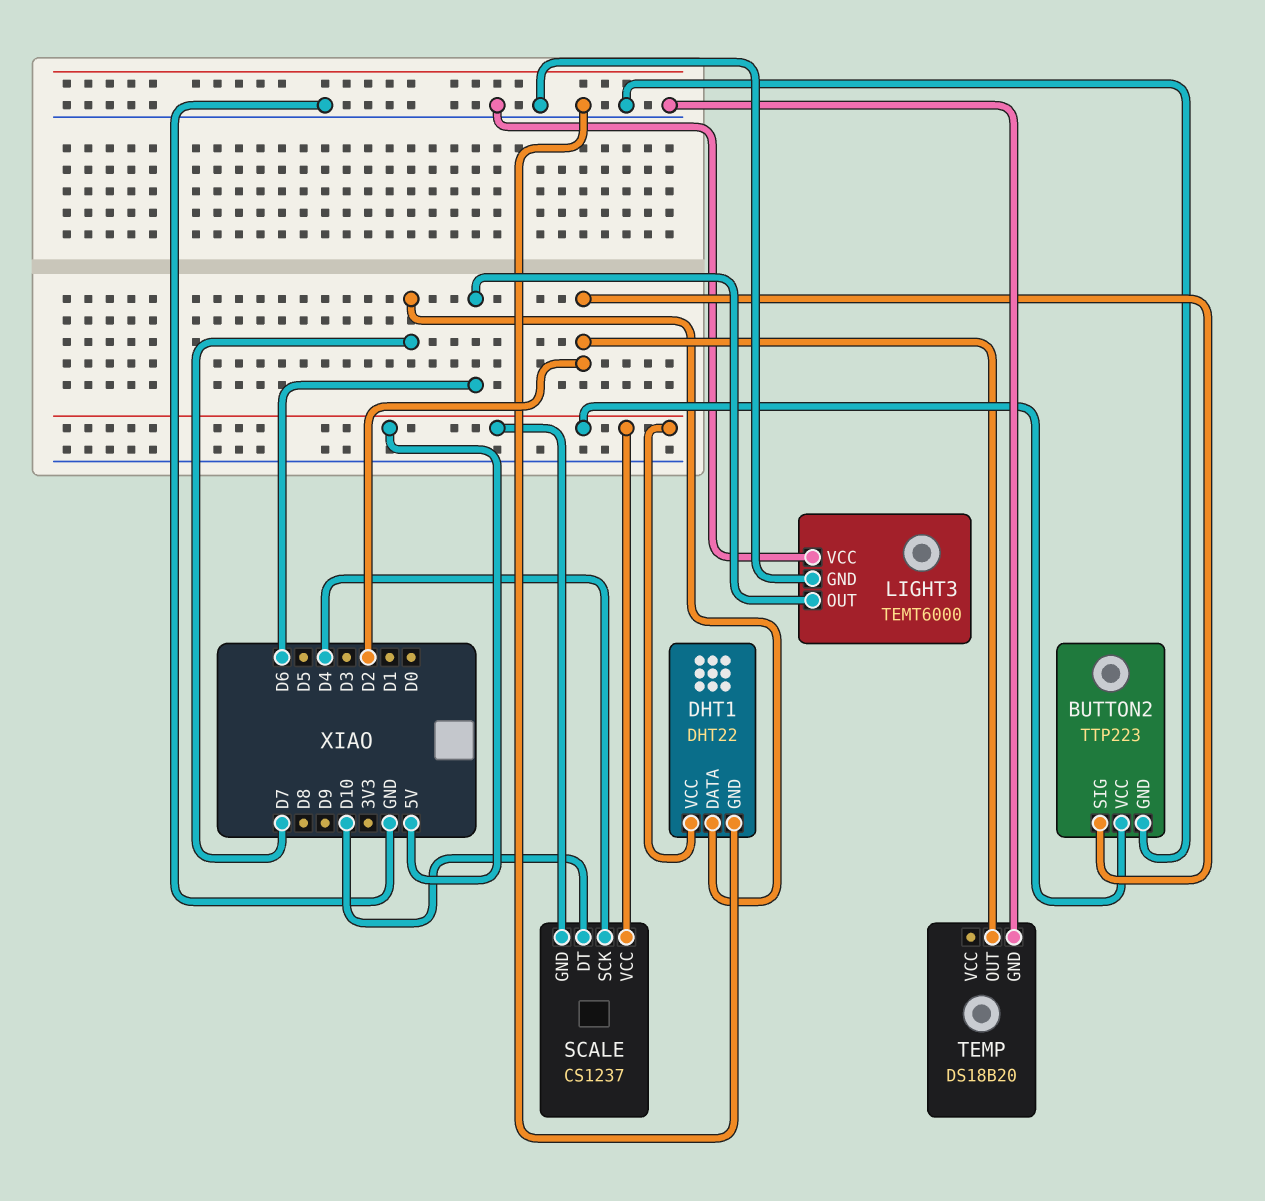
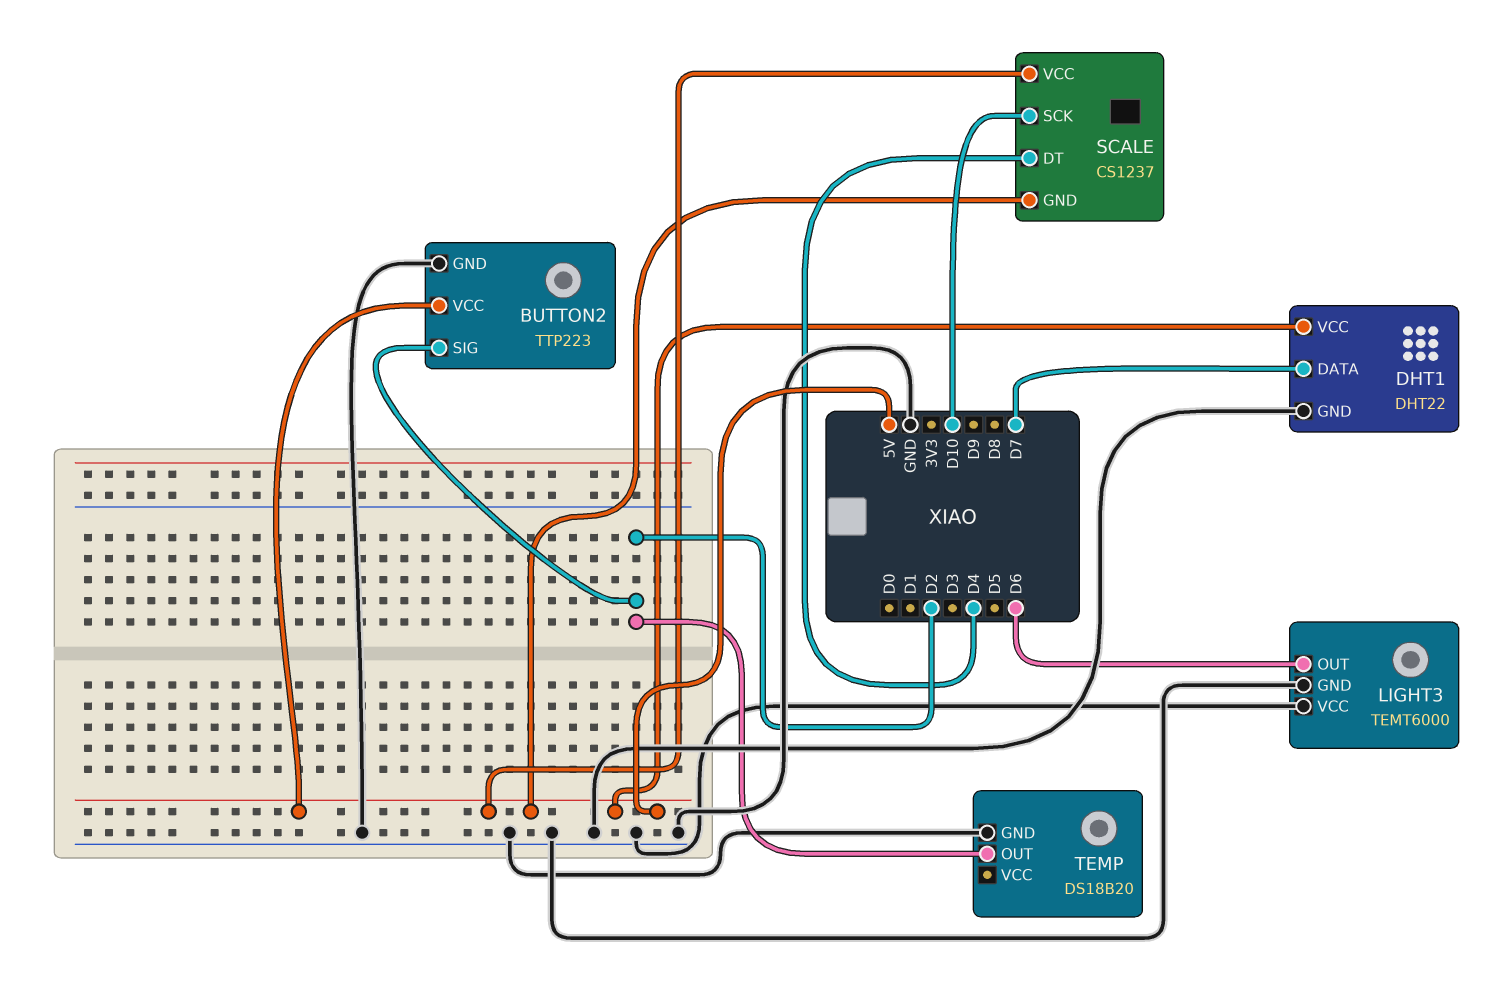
SCALE pin DT: D10 -> D4
SCALE pin SCK: D4 -> D10

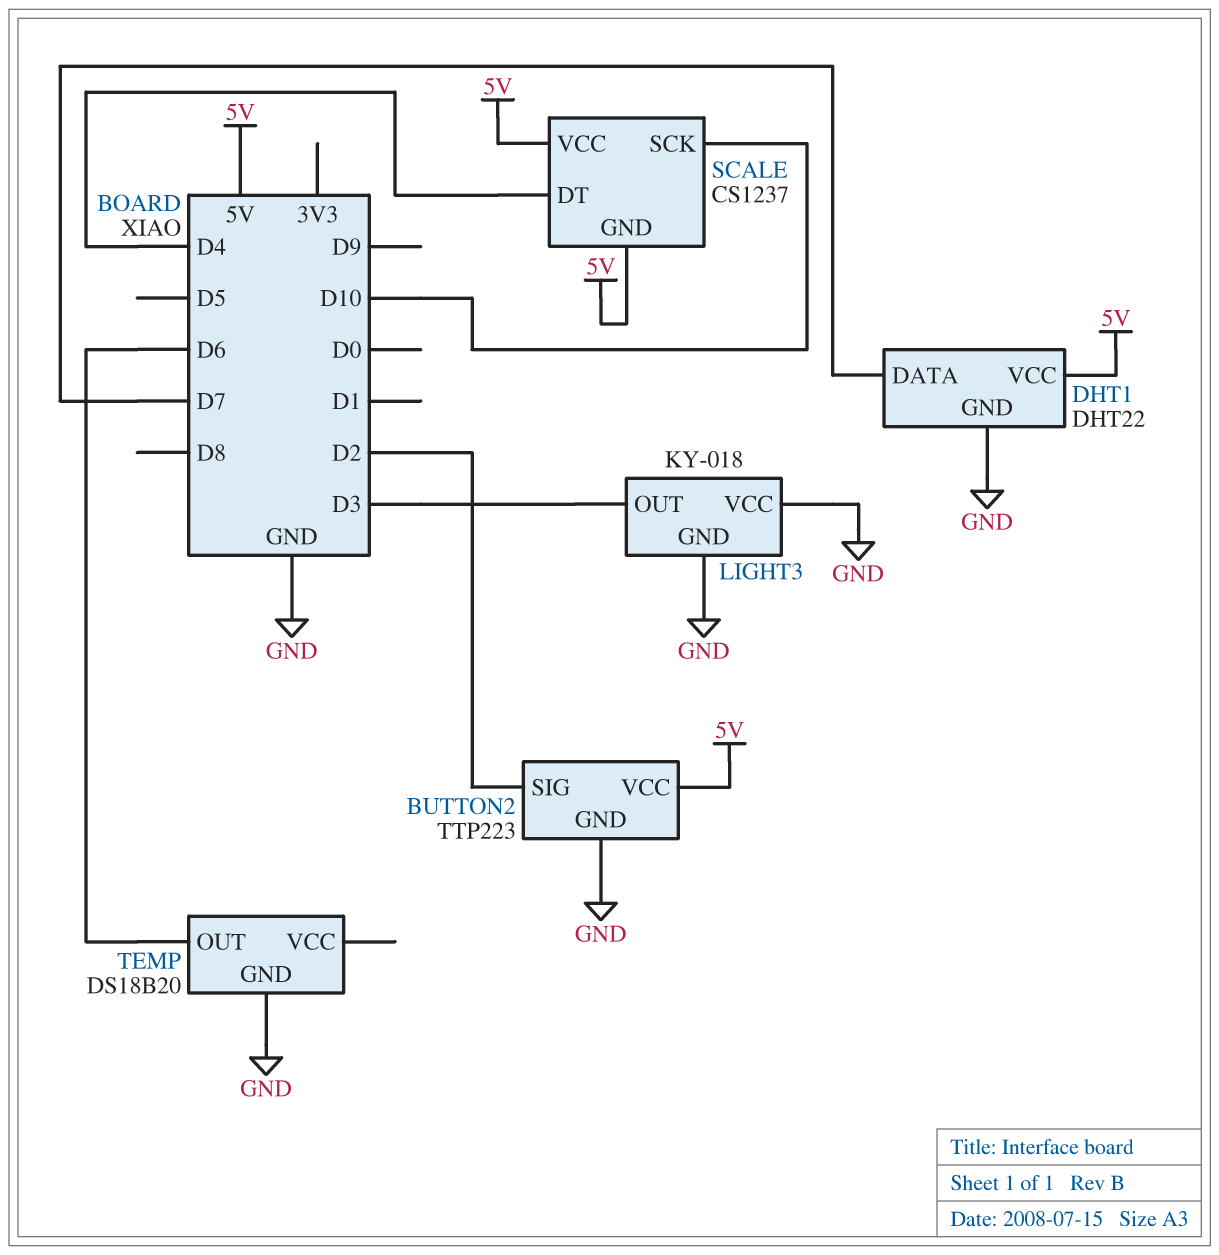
LIGHT3: TEMT6000 -> KY-018
LIGHT3 pin OUT: D6 -> D3
TEMP pin OUT: D2 -> D6

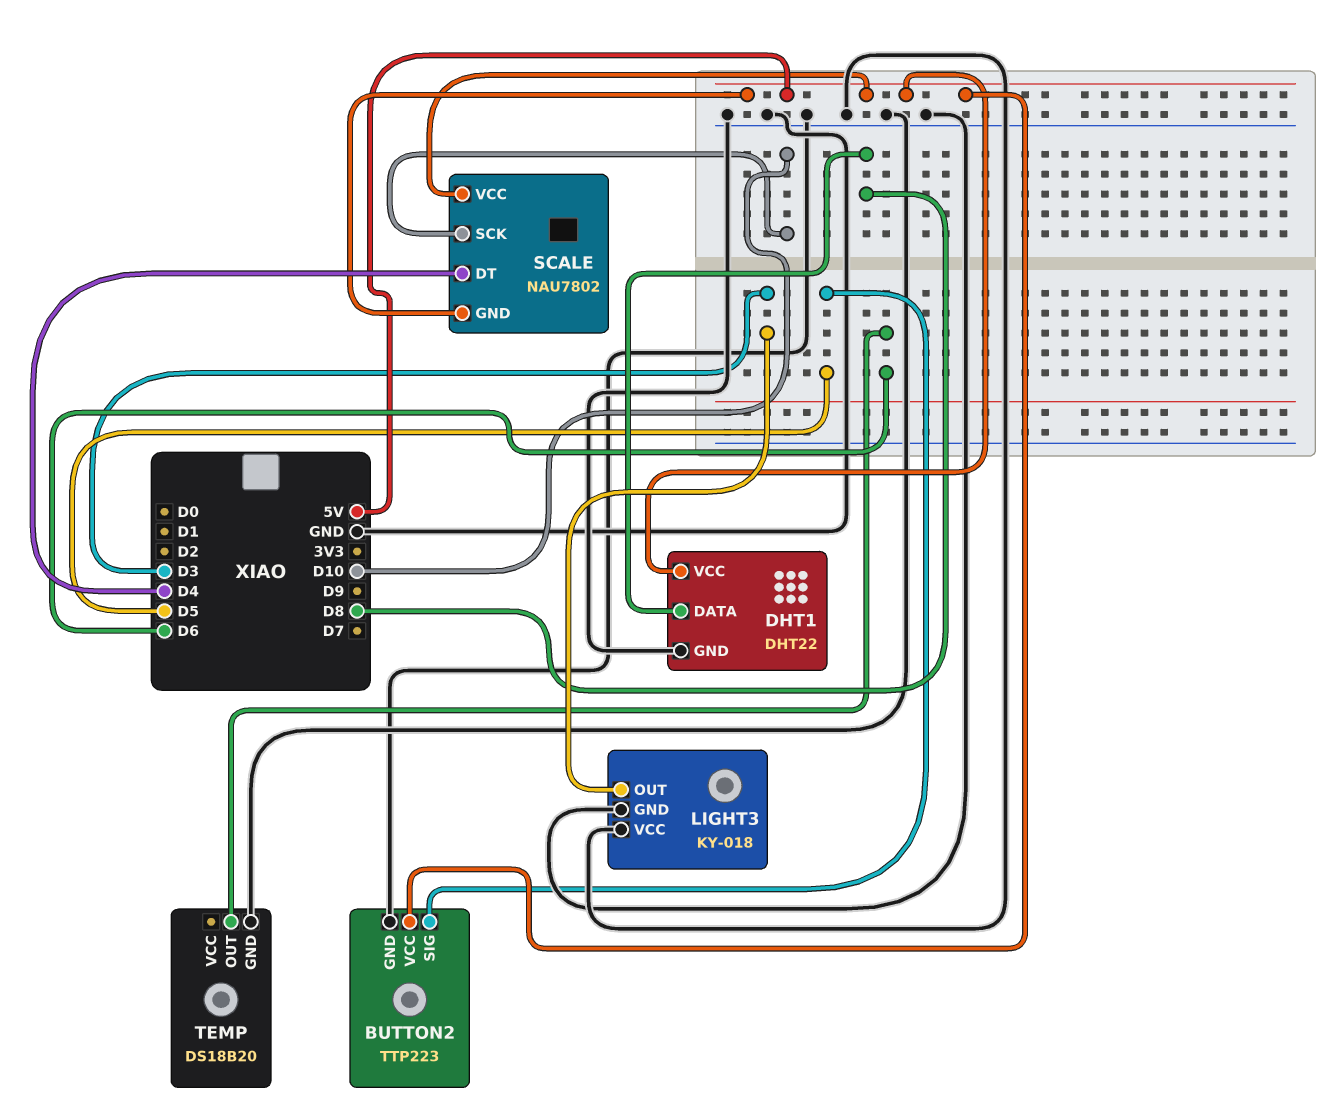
BUTTON2 pin SIG: D2 -> D5
DHT1 pin DATA: D7 -> D8
SCALE: CS1237 -> NAU7802

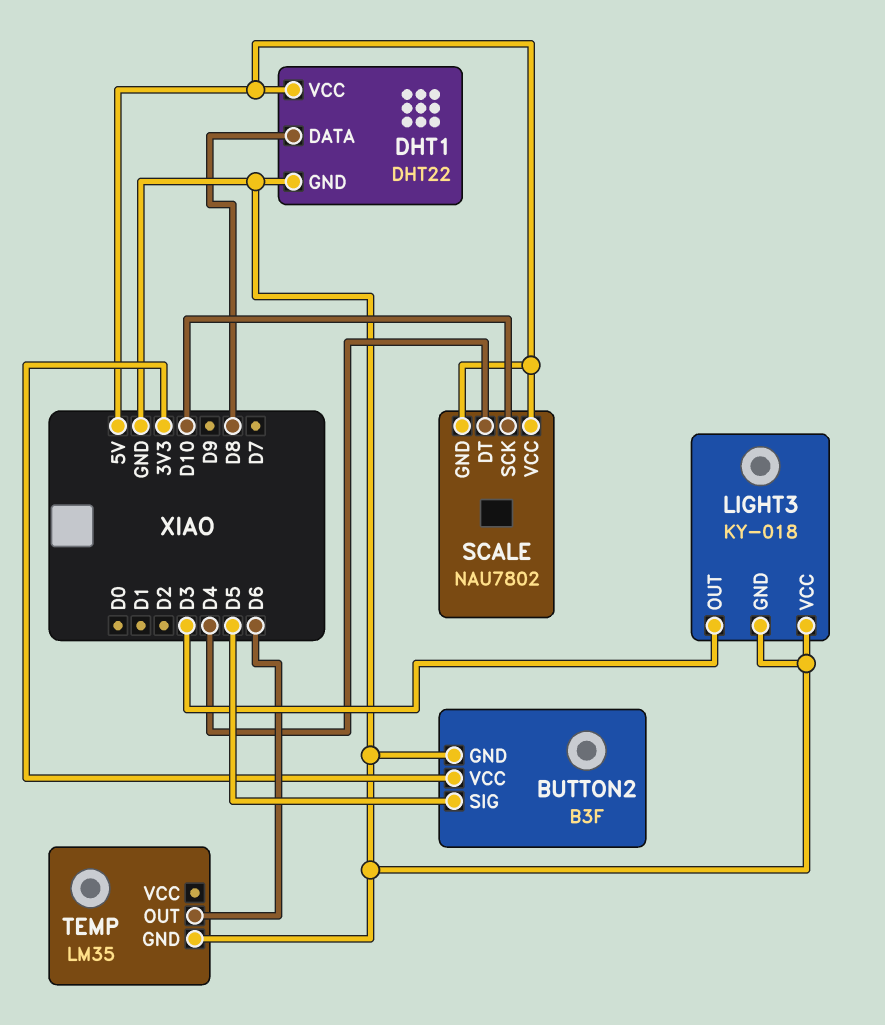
BUTTON2: TTP223 -> B3F
BUTTON2 pin VCC: 5V -> 3V3
TEMP: DS18B20 -> LM35

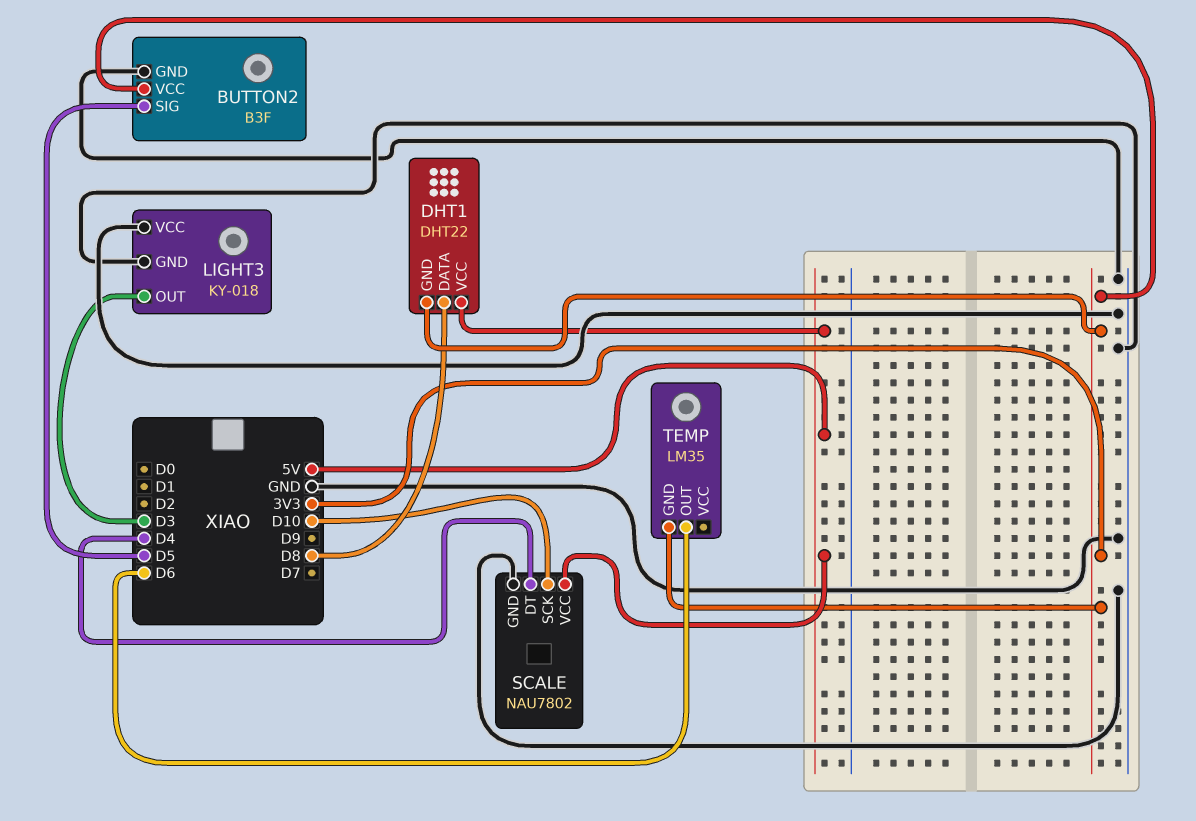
DHT1 pin GND: GND -> 3V3
SCALE pin GND: 5V -> GND
TEMP pin GND: GND -> 3V3

